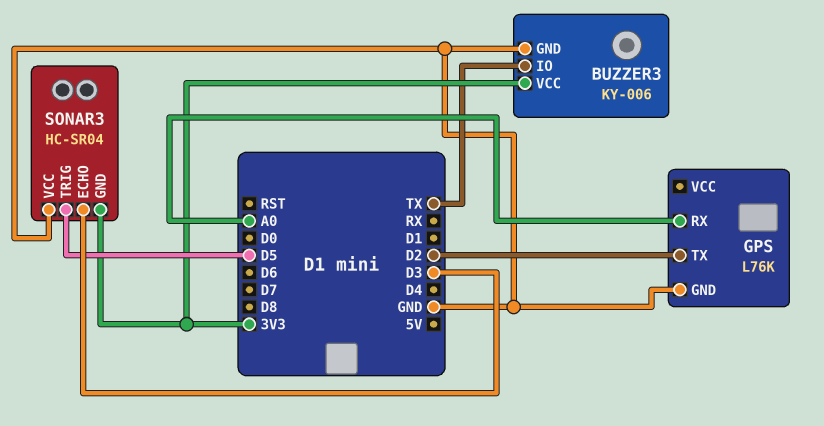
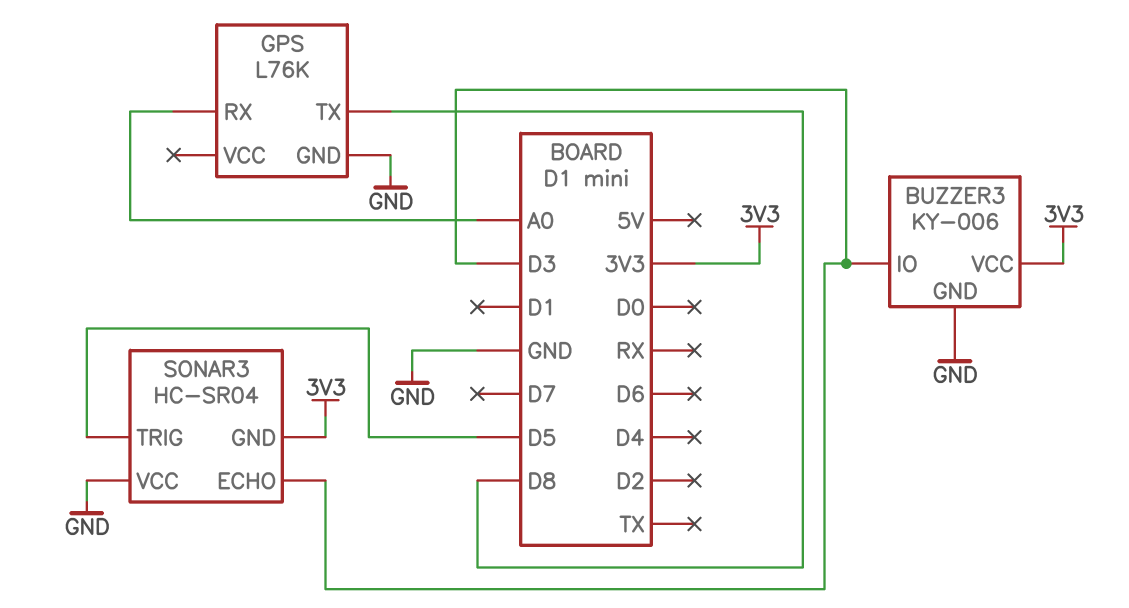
BUZZER3 pin IO: TX -> D3
GPS pin TX: D2 -> D8

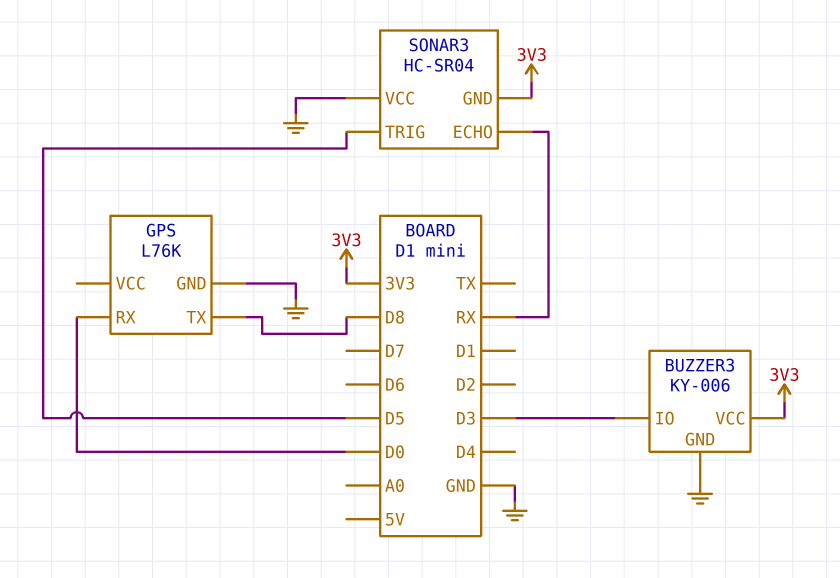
GPS pin RX: A0 -> D0
SONAR3 pin ECHO: D3 -> RX

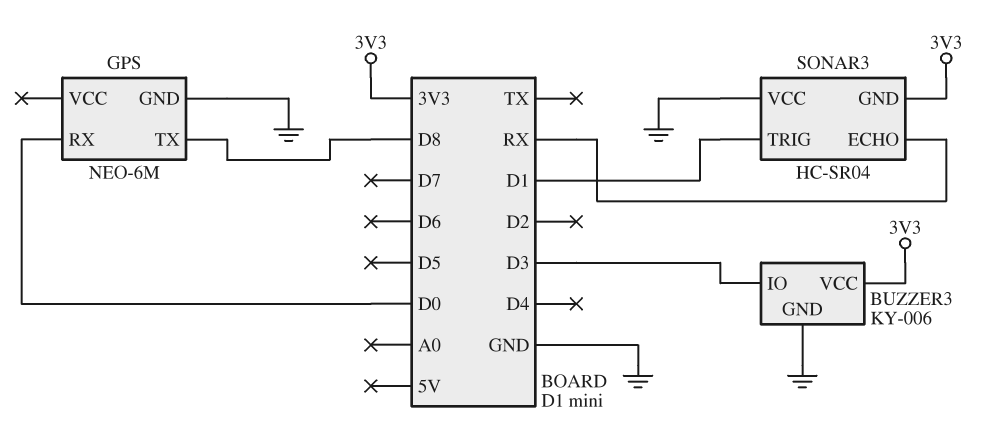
GPS: L76K -> NEO-6M
SONAR3 pin TRIG: D5 -> D1

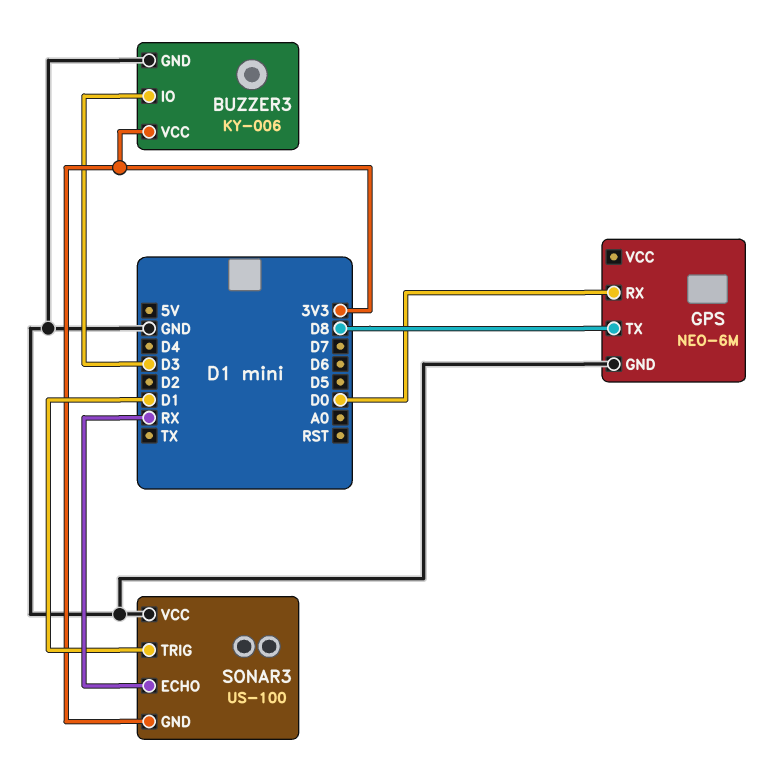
SONAR3: HC-SR04 -> US-100

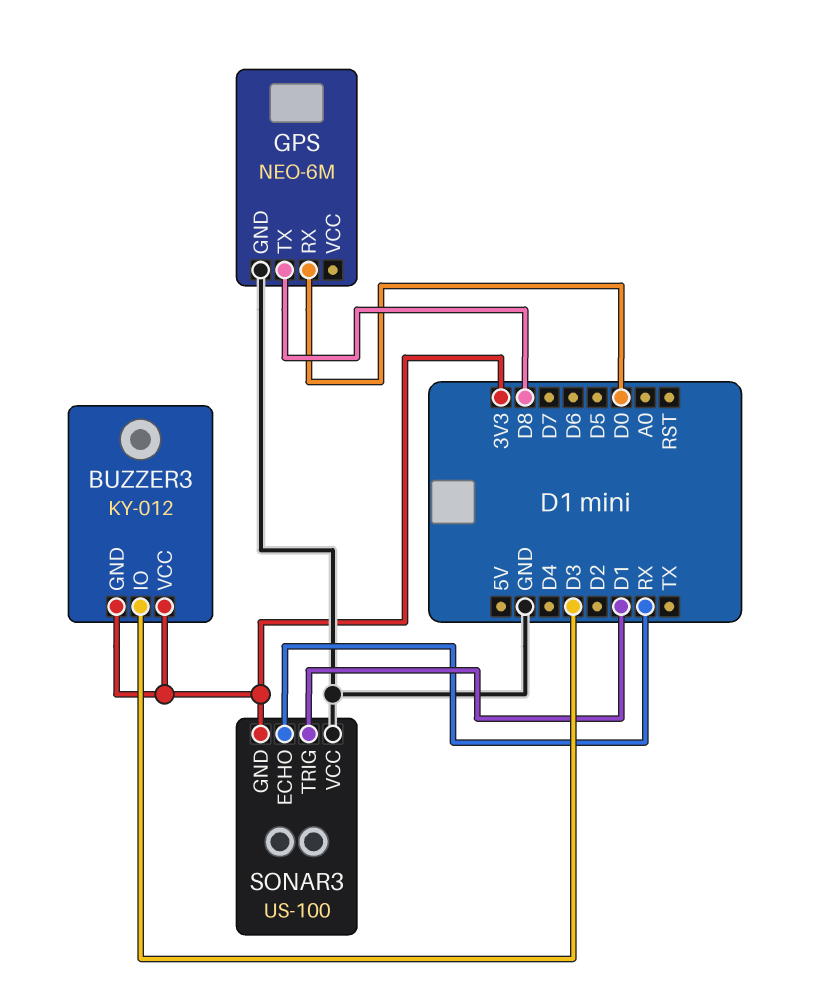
BUZZER3: KY-006 -> KY-012
BUZZER3 pin GND: GND -> 3V3

